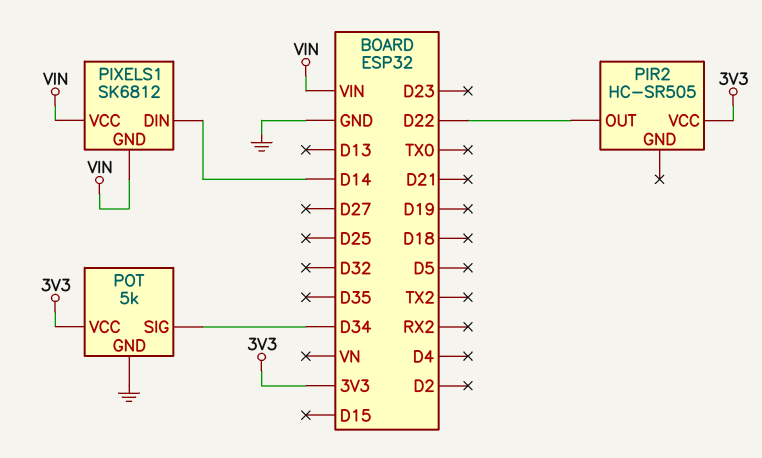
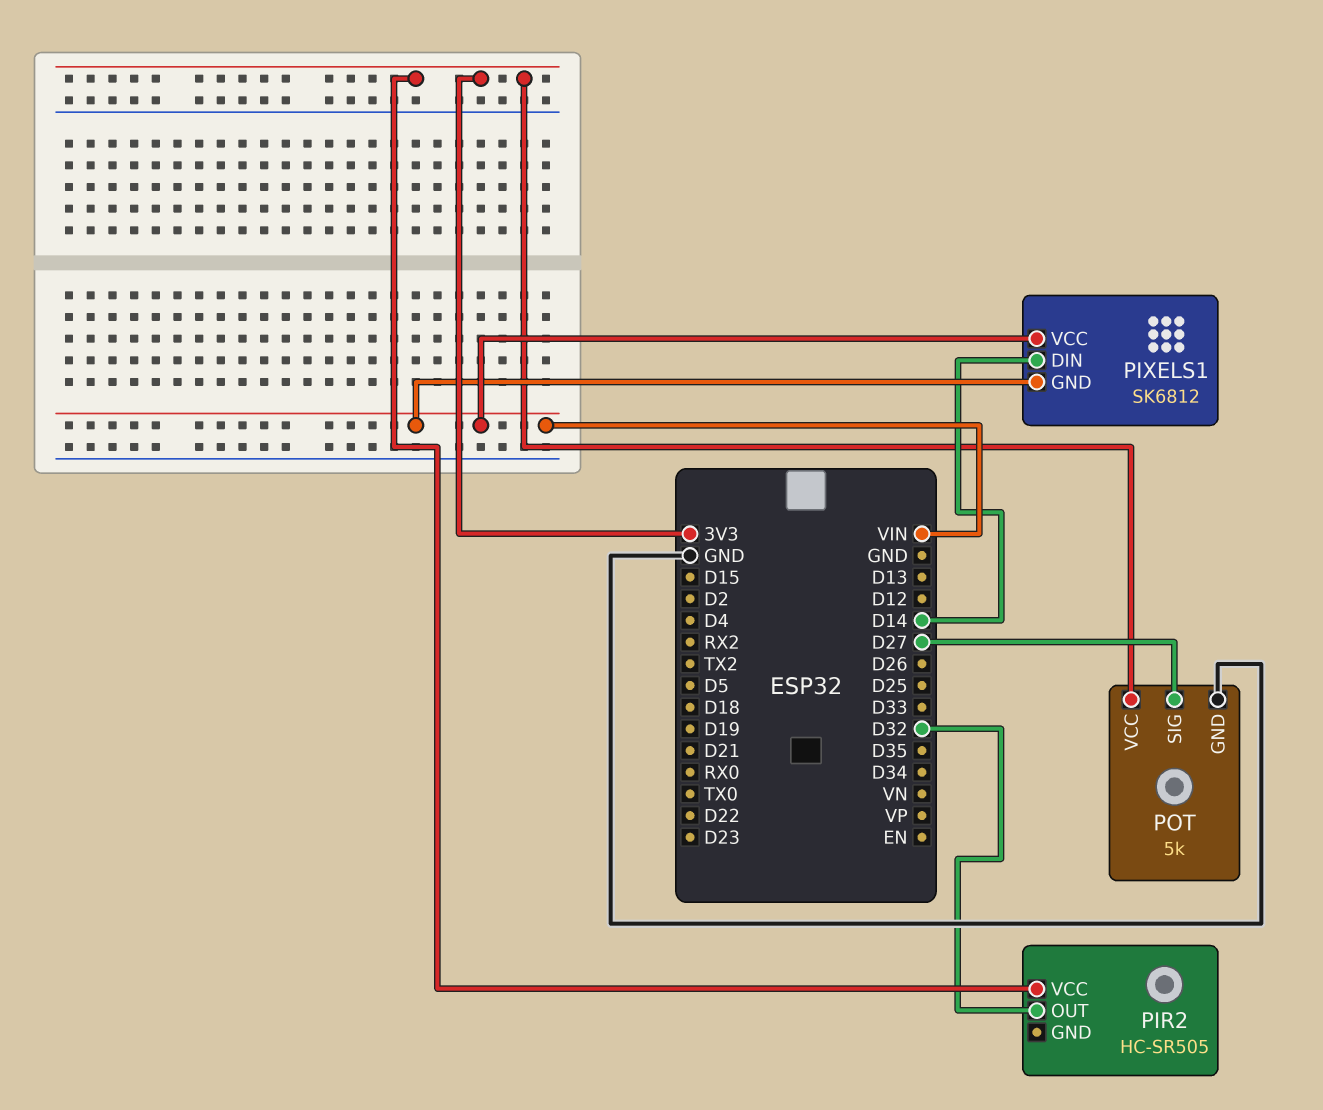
PIR2 pin OUT: D22 -> D32
POT pin SIG: D34 -> D27

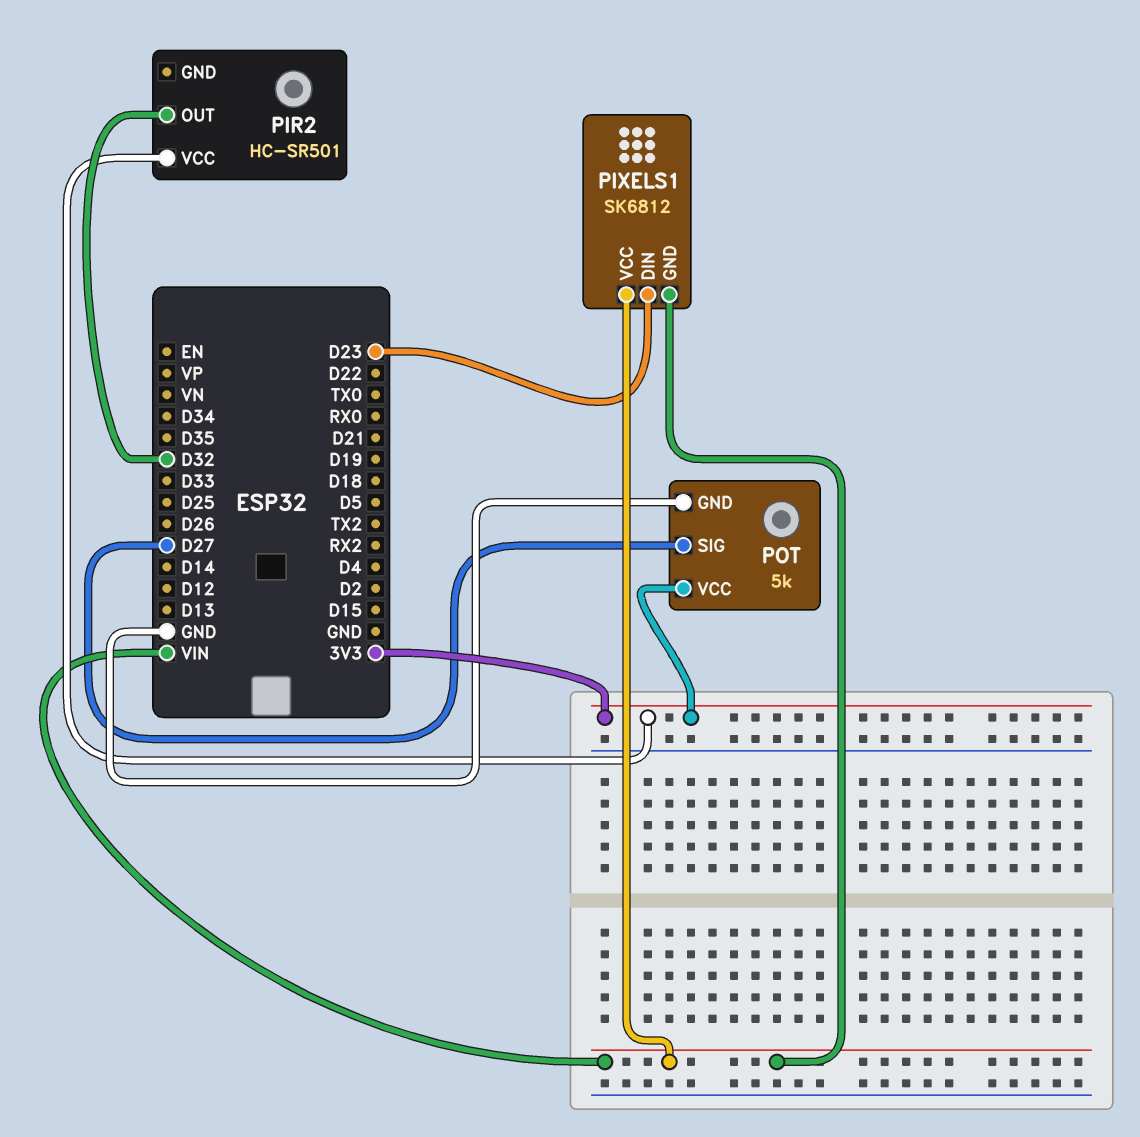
PIR2: HC-SR505 -> HC-SR501
PIXELS1 pin DIN: D14 -> D23

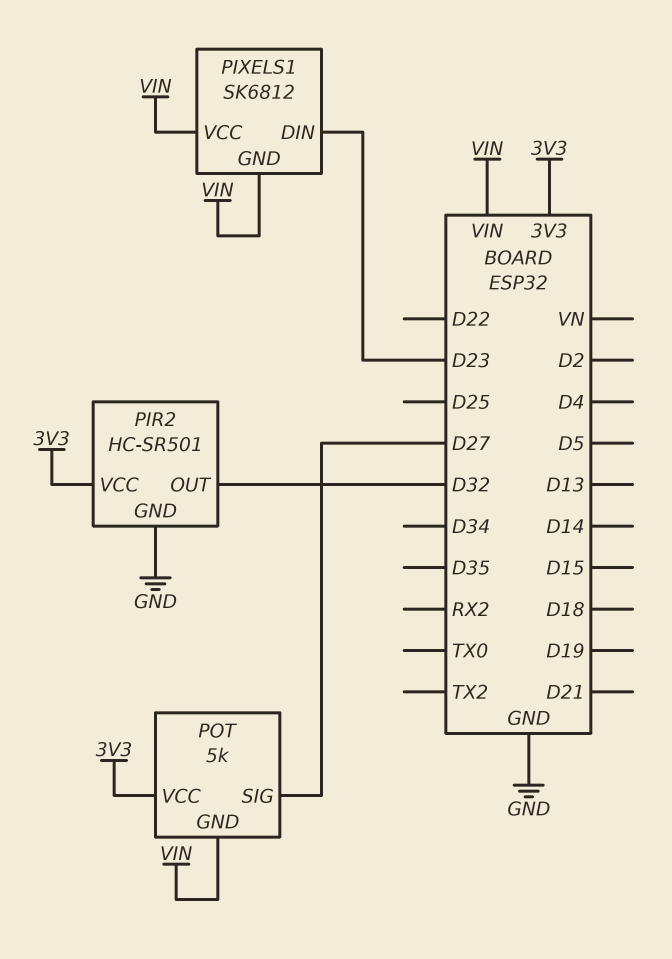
PIR2 pin GND: none -> GND
POT pin GND: GND -> VIN

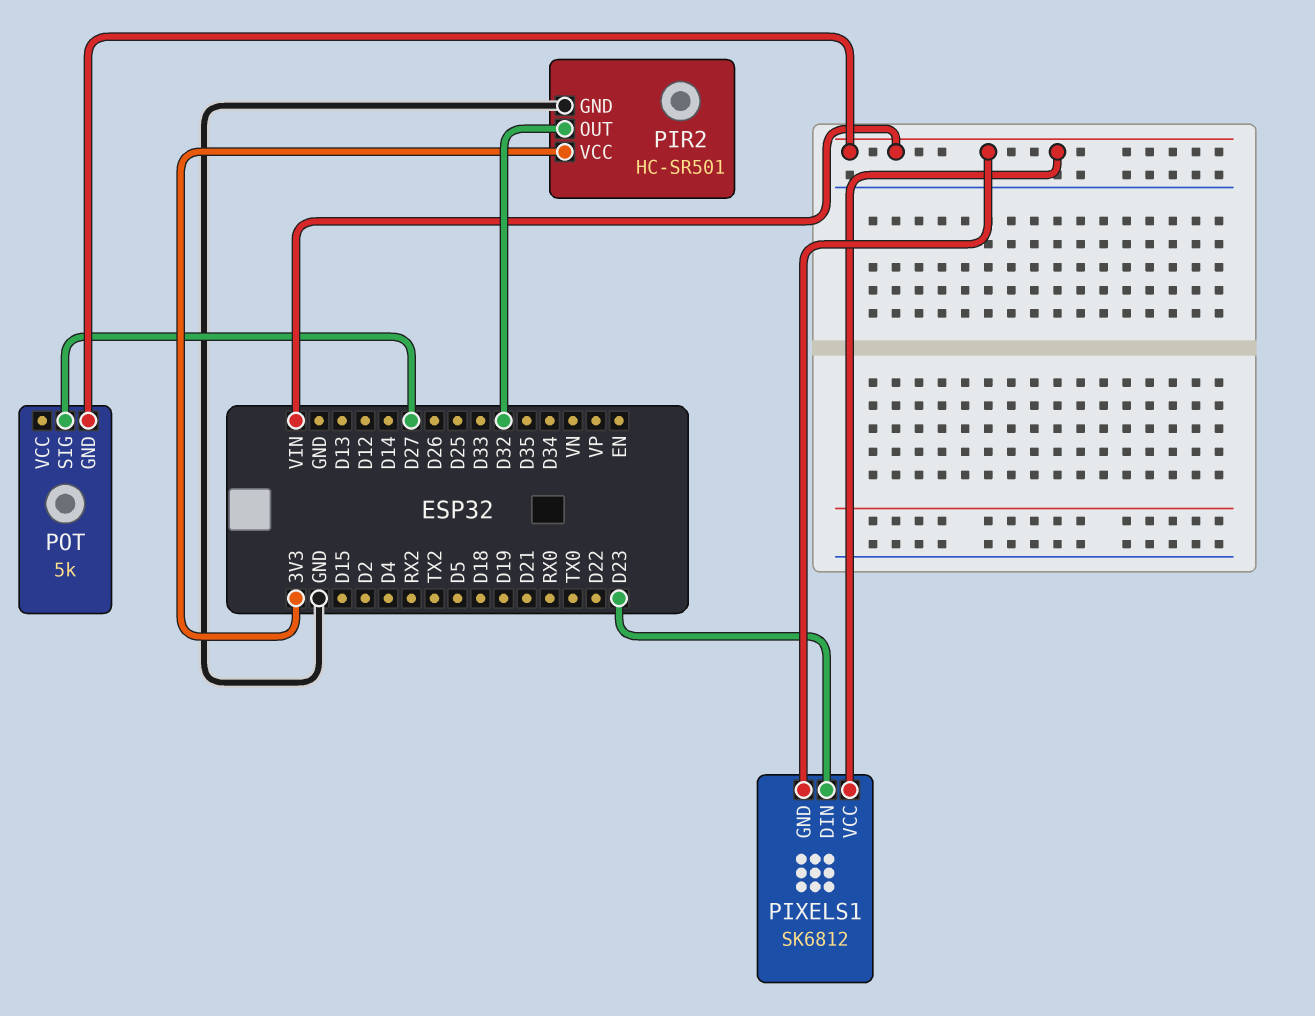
POT pin VCC: 3V3 -> none

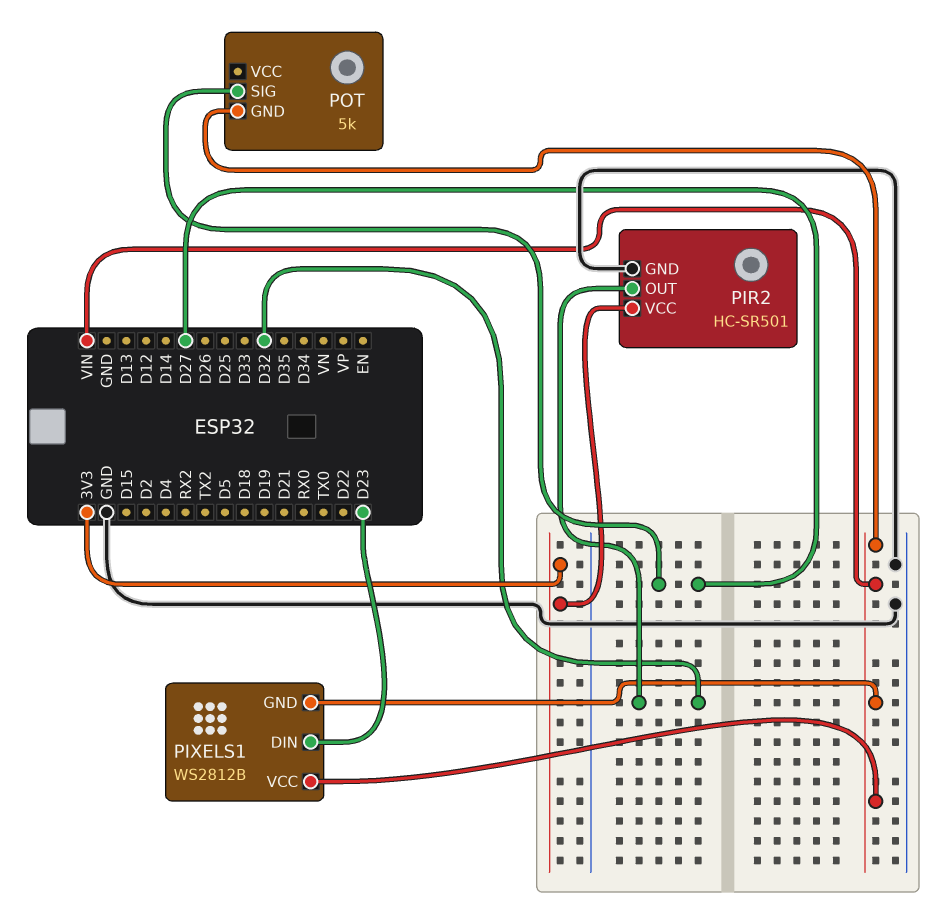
PIXELS1: SK6812 -> WS2812B

